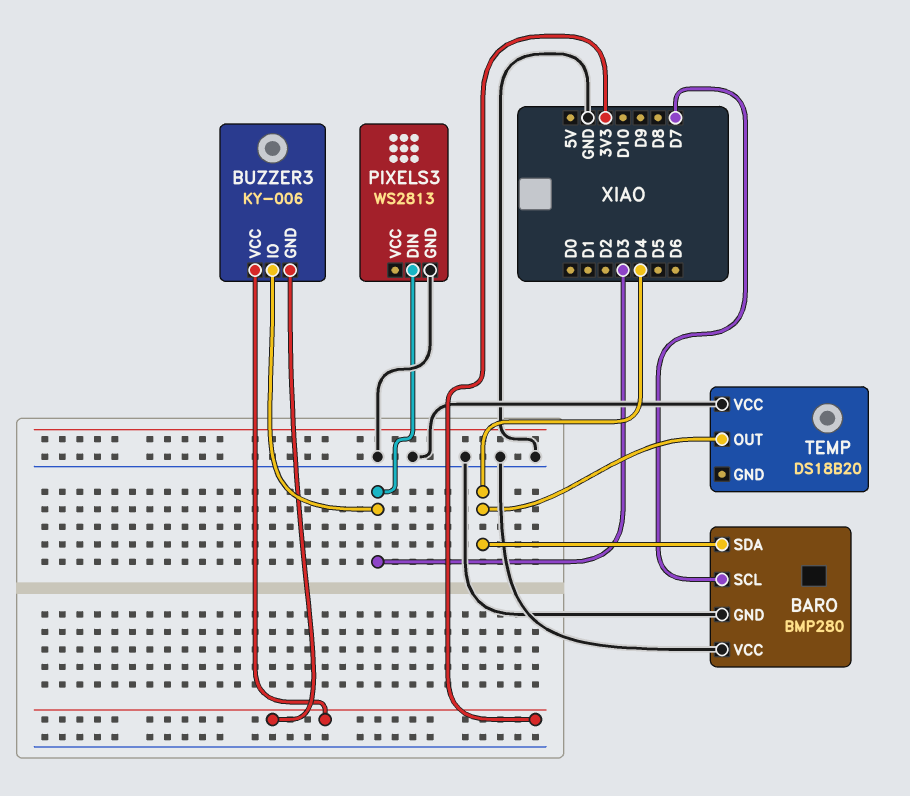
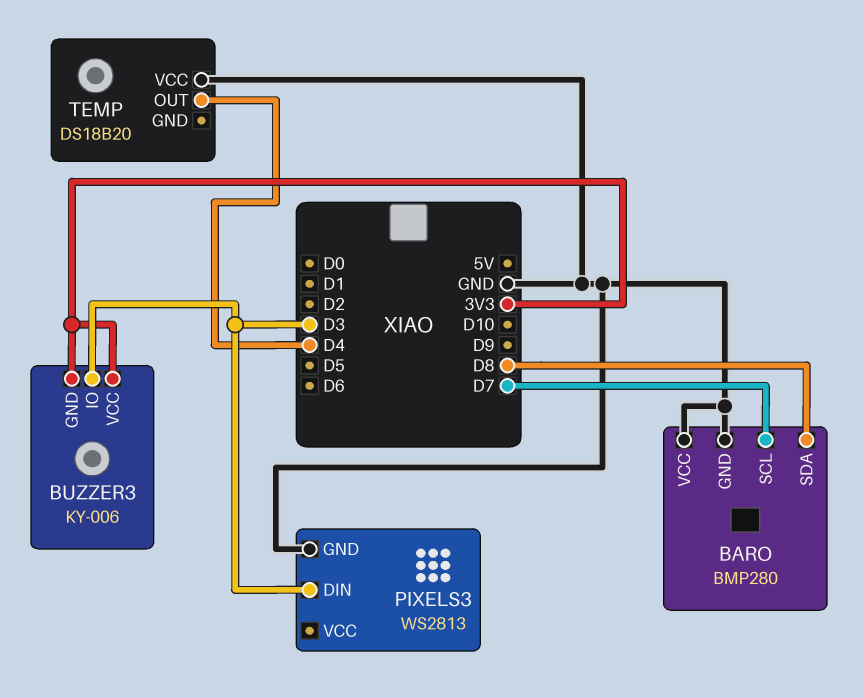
BARO pin SDA: D4 -> D8

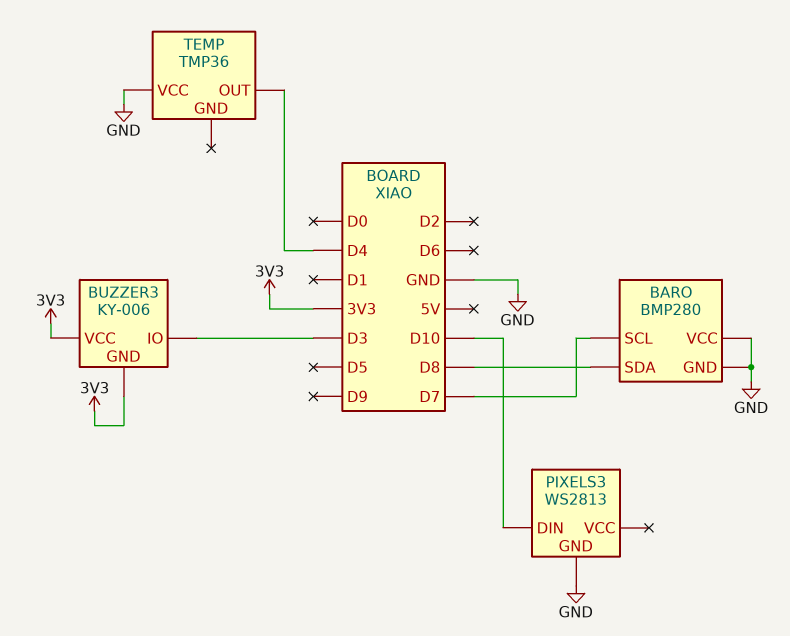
PIXELS3 pin DIN: D3 -> D10
TEMP: DS18B20 -> TMP36

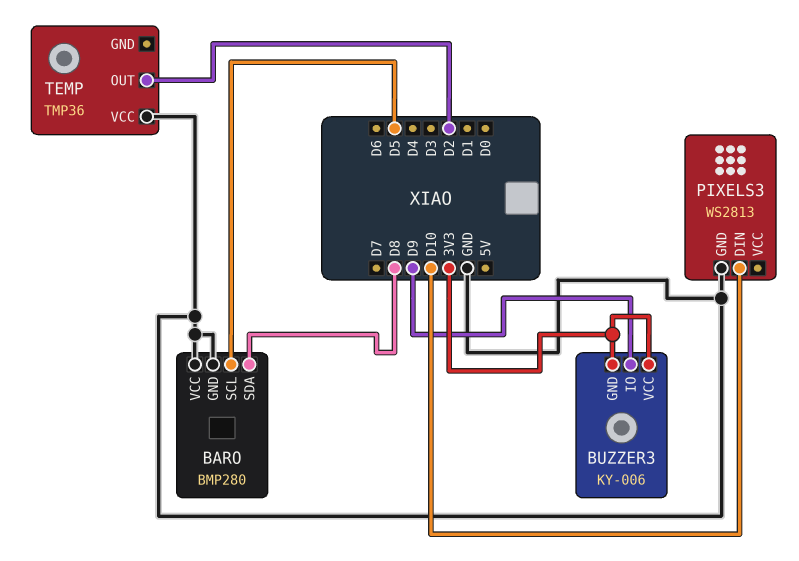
BARO pin SCL: D7 -> D5
BUZZER3 pin IO: D3 -> D9
TEMP pin OUT: D4 -> D2

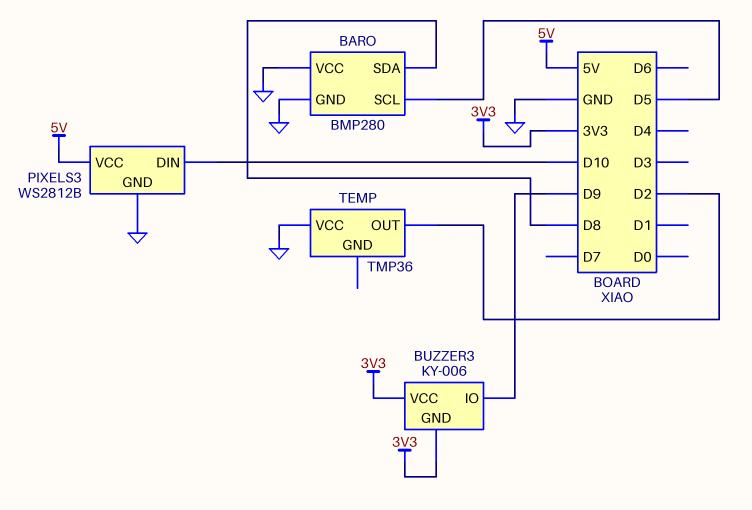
PIXELS3: WS2813 -> WS2812B
PIXELS3 pin VCC: none -> 5V

